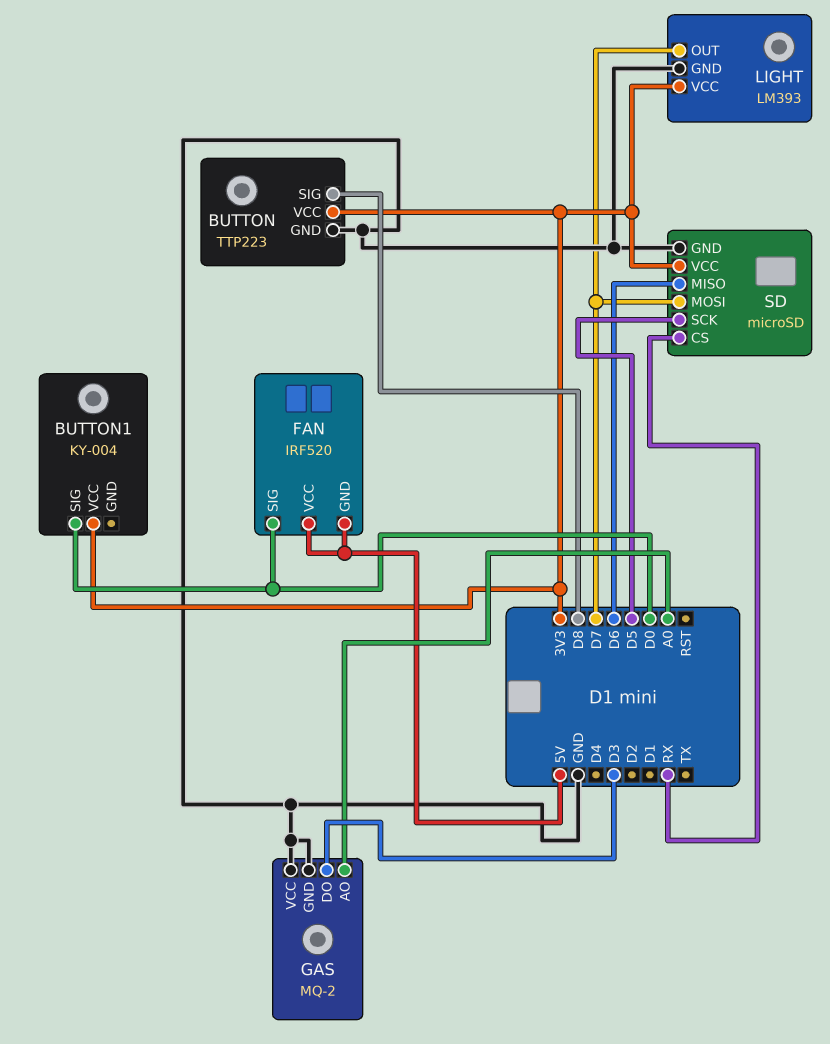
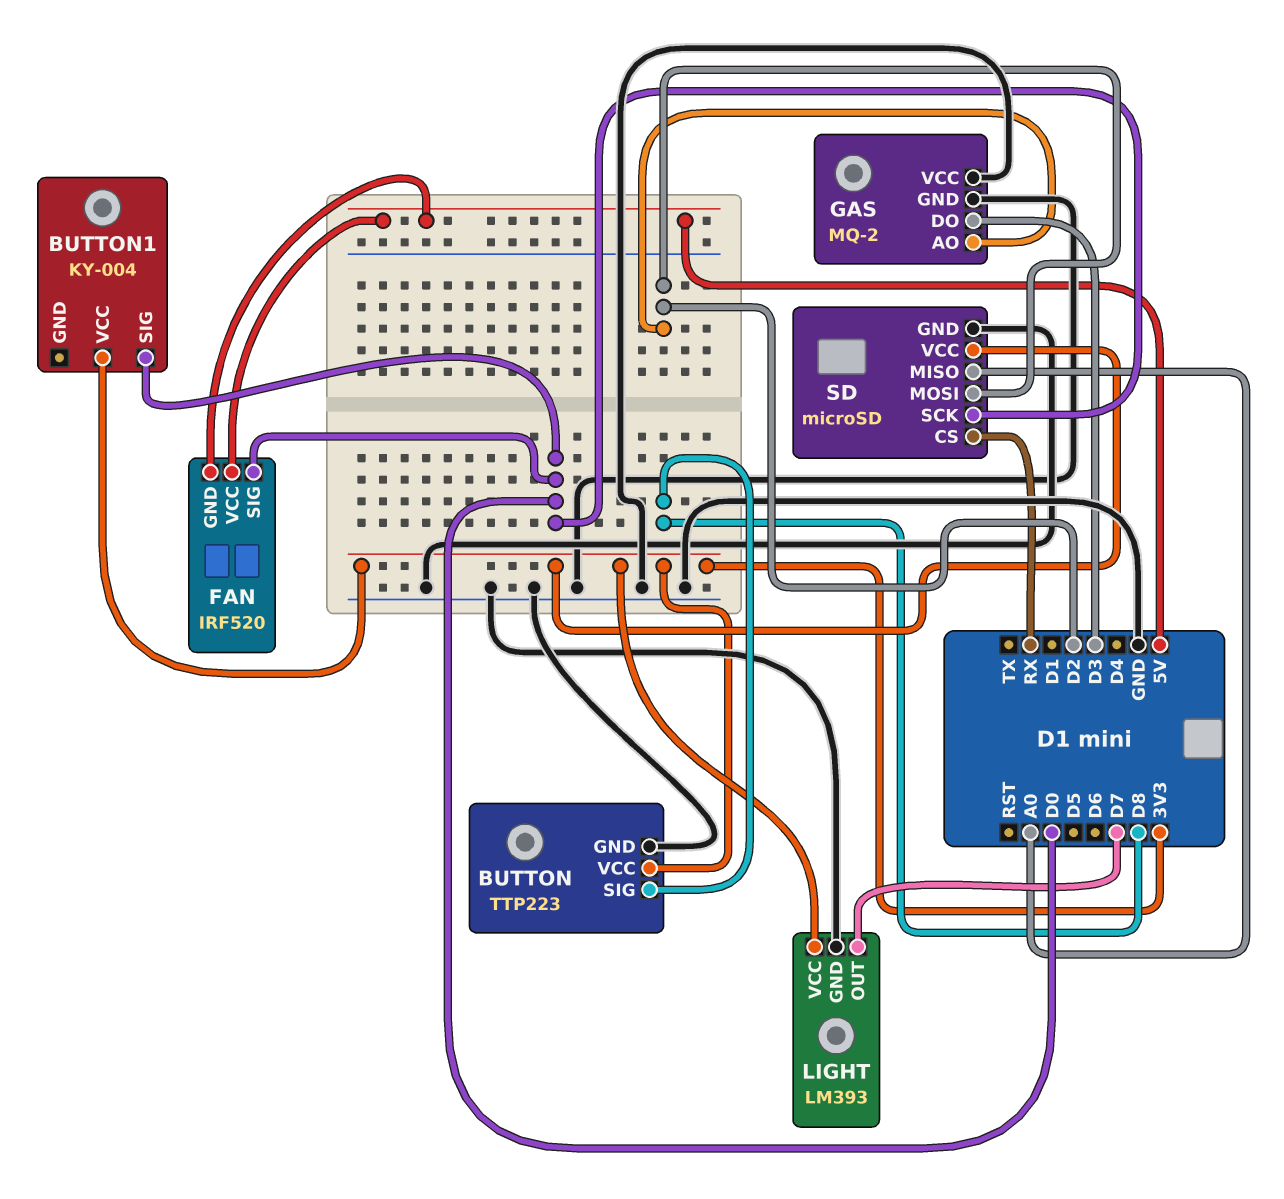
GAS pin AO: A0 -> D2
SD pin MISO: D6 -> A0
SD pin MOSI: D7 -> D2
SD pin SCK: D5 -> D0

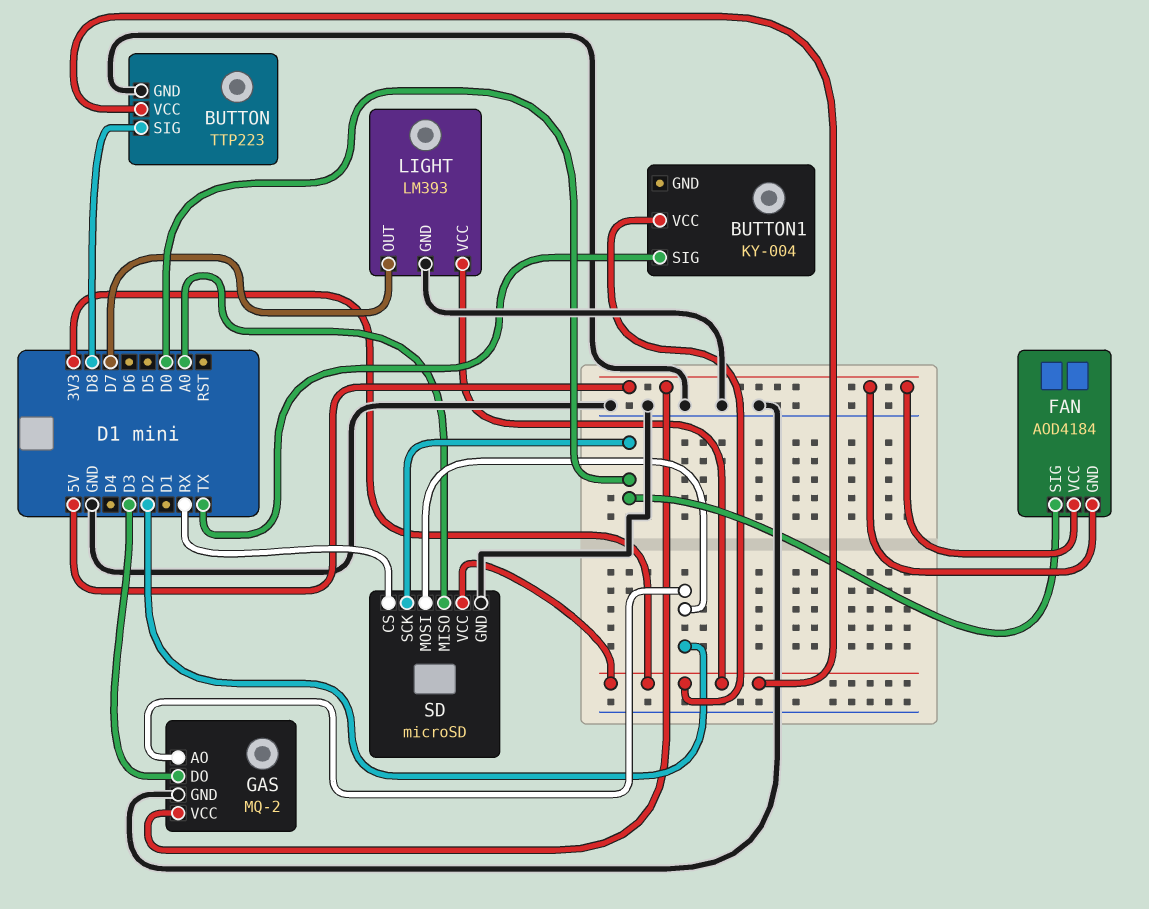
BUTTON1 pin SIG: D0 -> TX
FAN: IRF520 -> AOD4184
GAS pin VCC: GND -> 5V

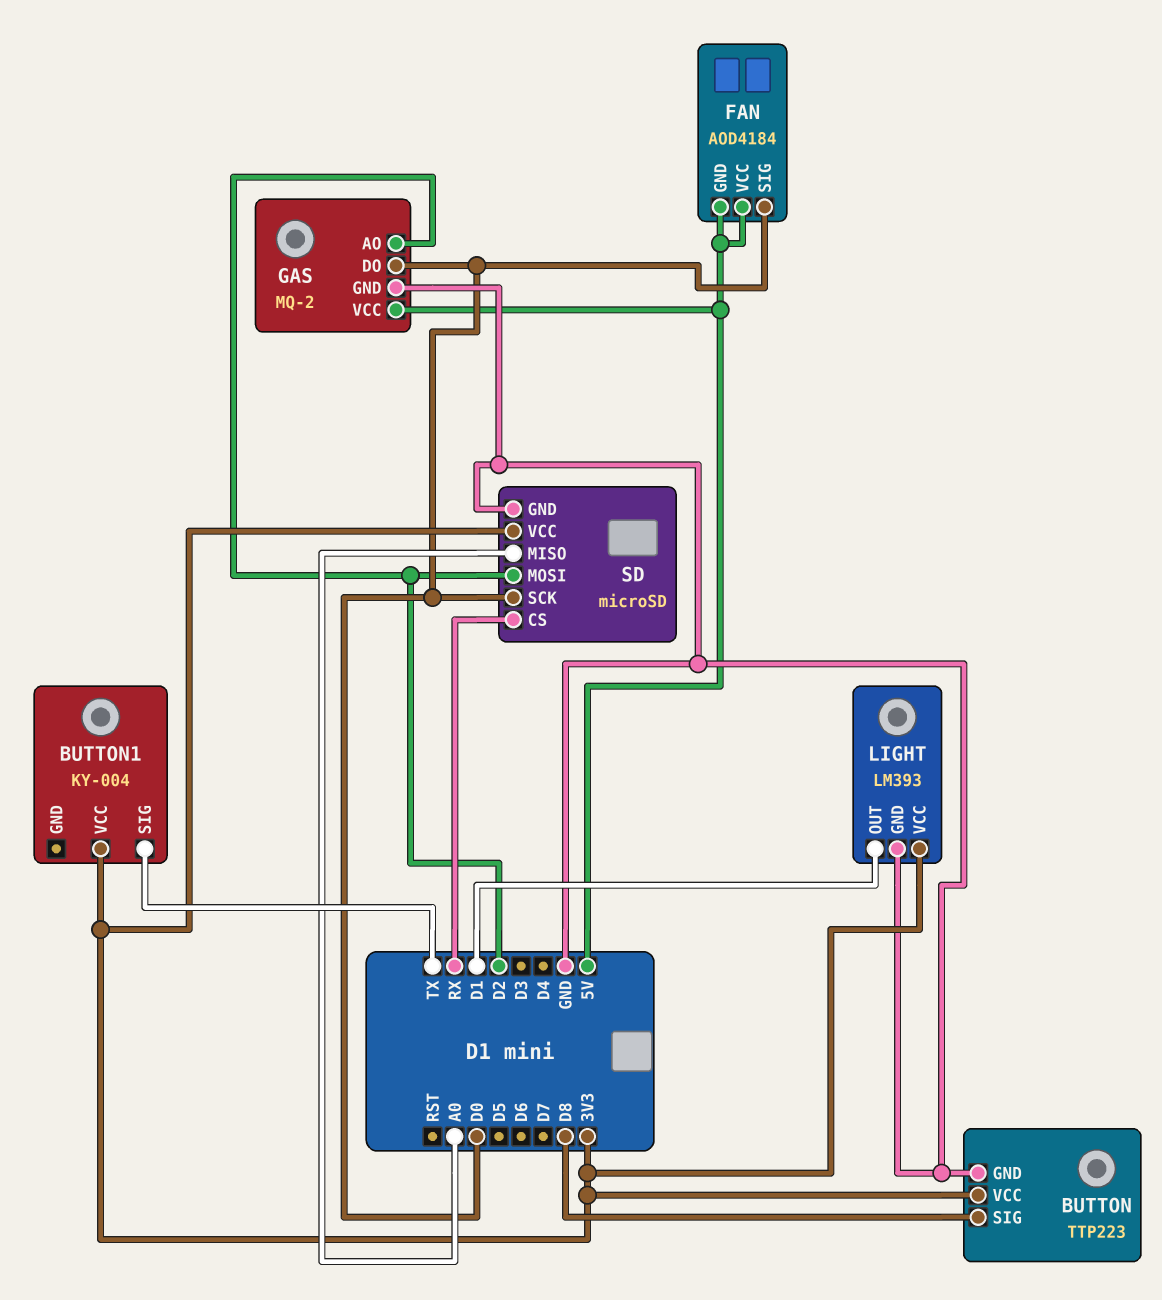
GAS pin DO: D3 -> D0
LIGHT pin OUT: D7 -> D1

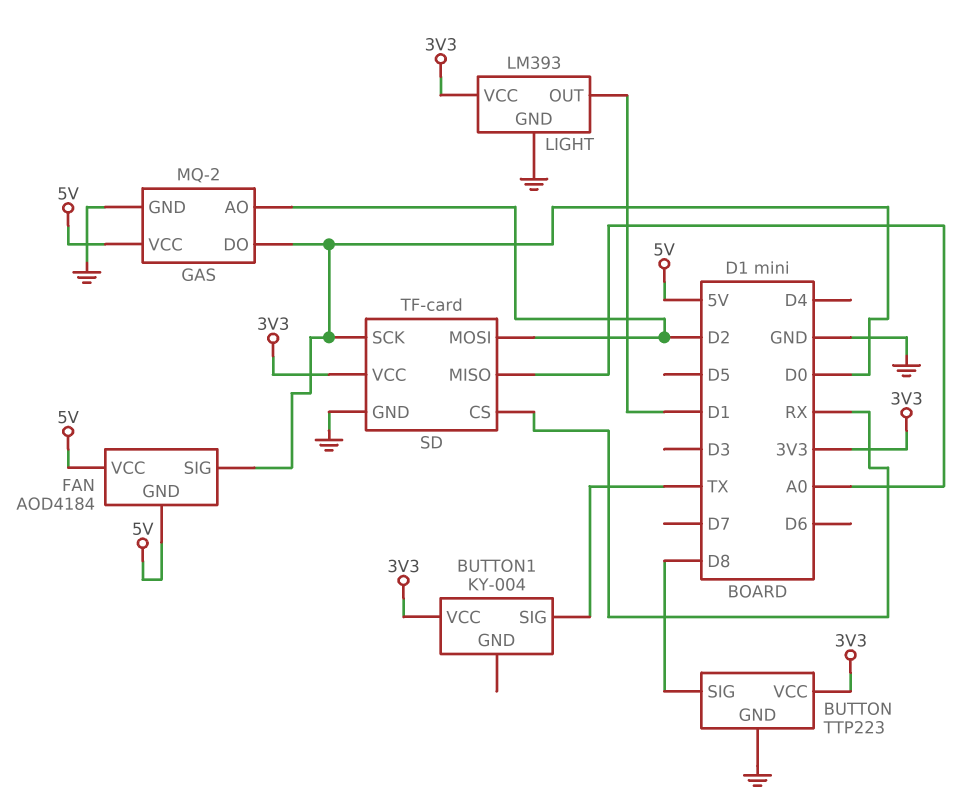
SD: microSD -> TF-card

